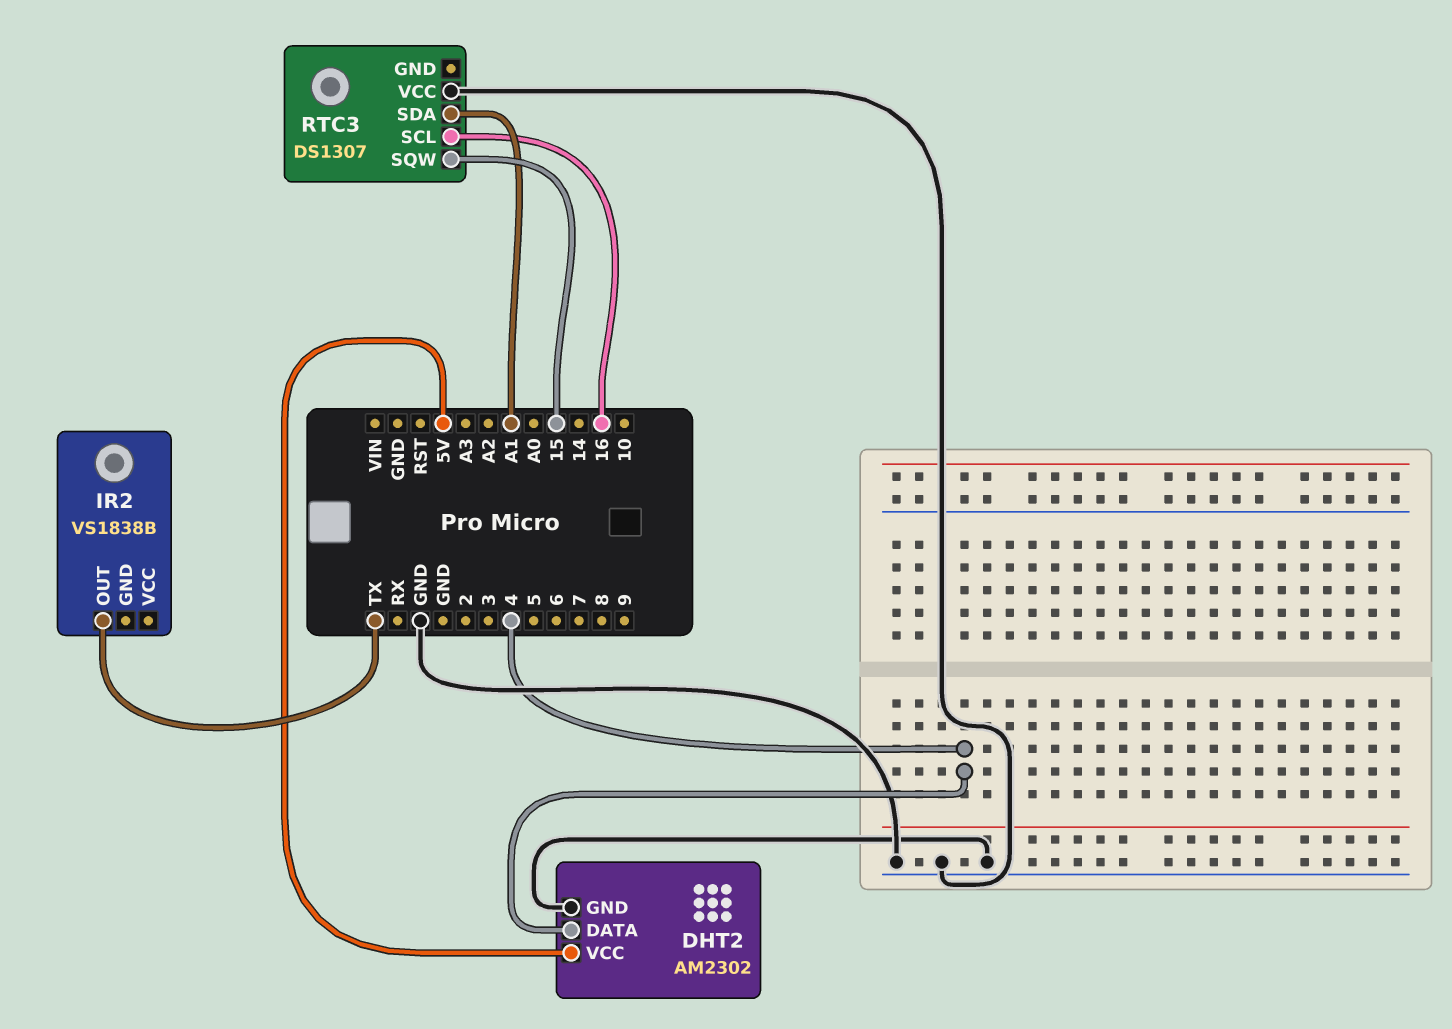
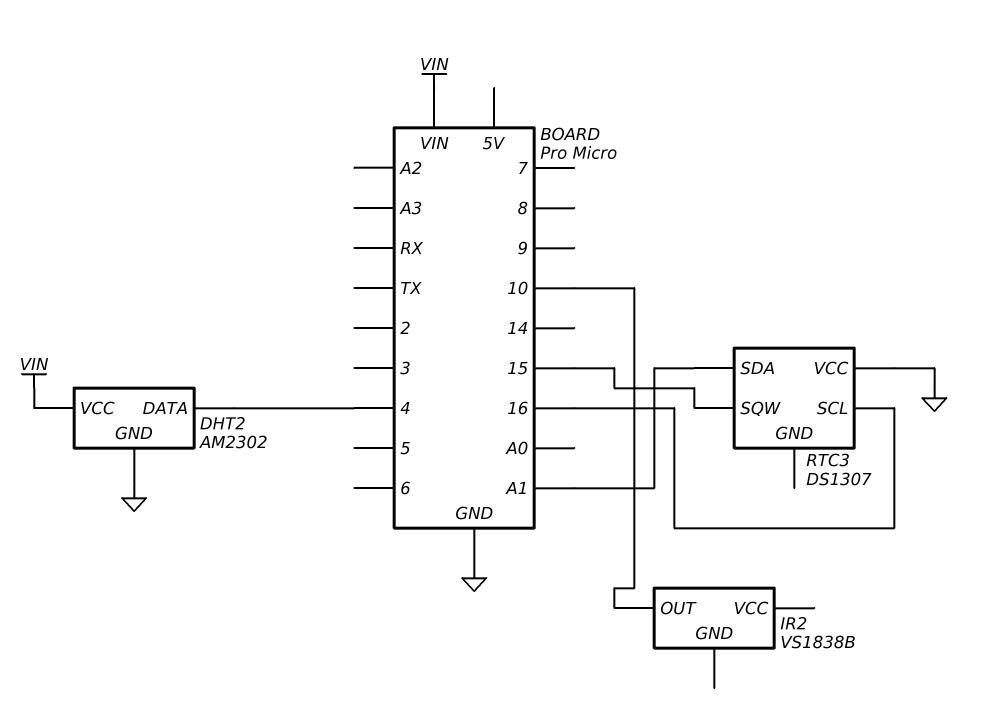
DHT2 pin VCC: 5V -> VIN
IR2 pin OUT: TX -> 10

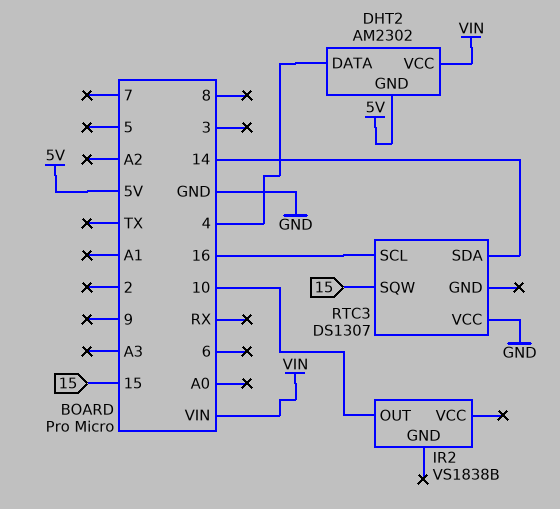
DHT2 pin GND: GND -> 5V
RTC3 pin SDA: A1 -> 14

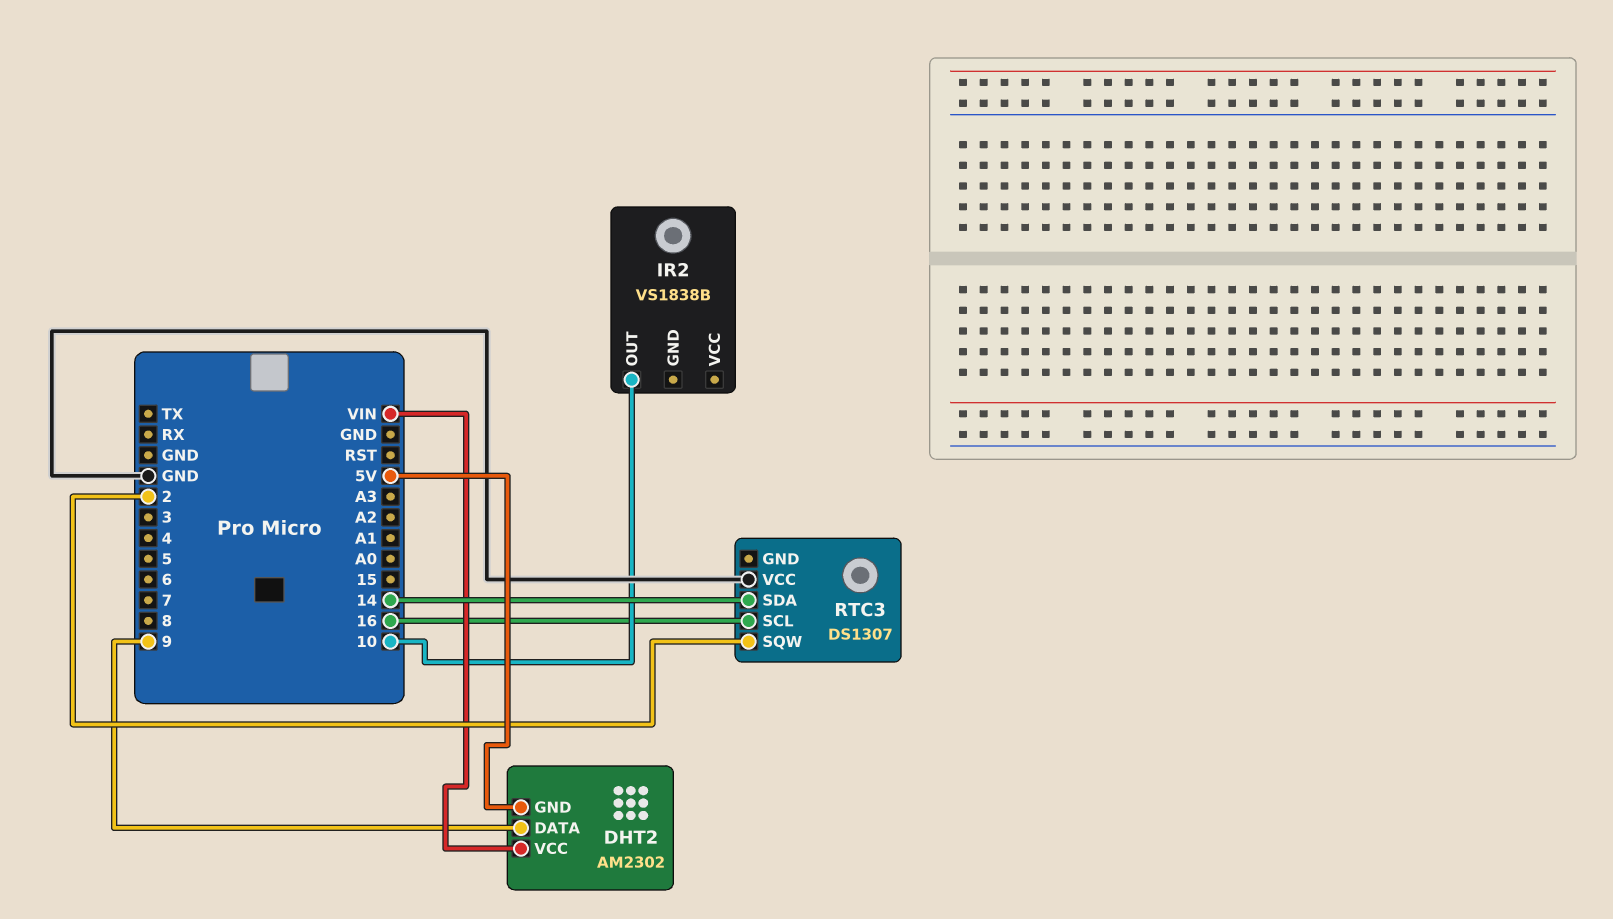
DHT2 pin DATA: 4 -> 9
RTC3 pin SQW: 15 -> 2

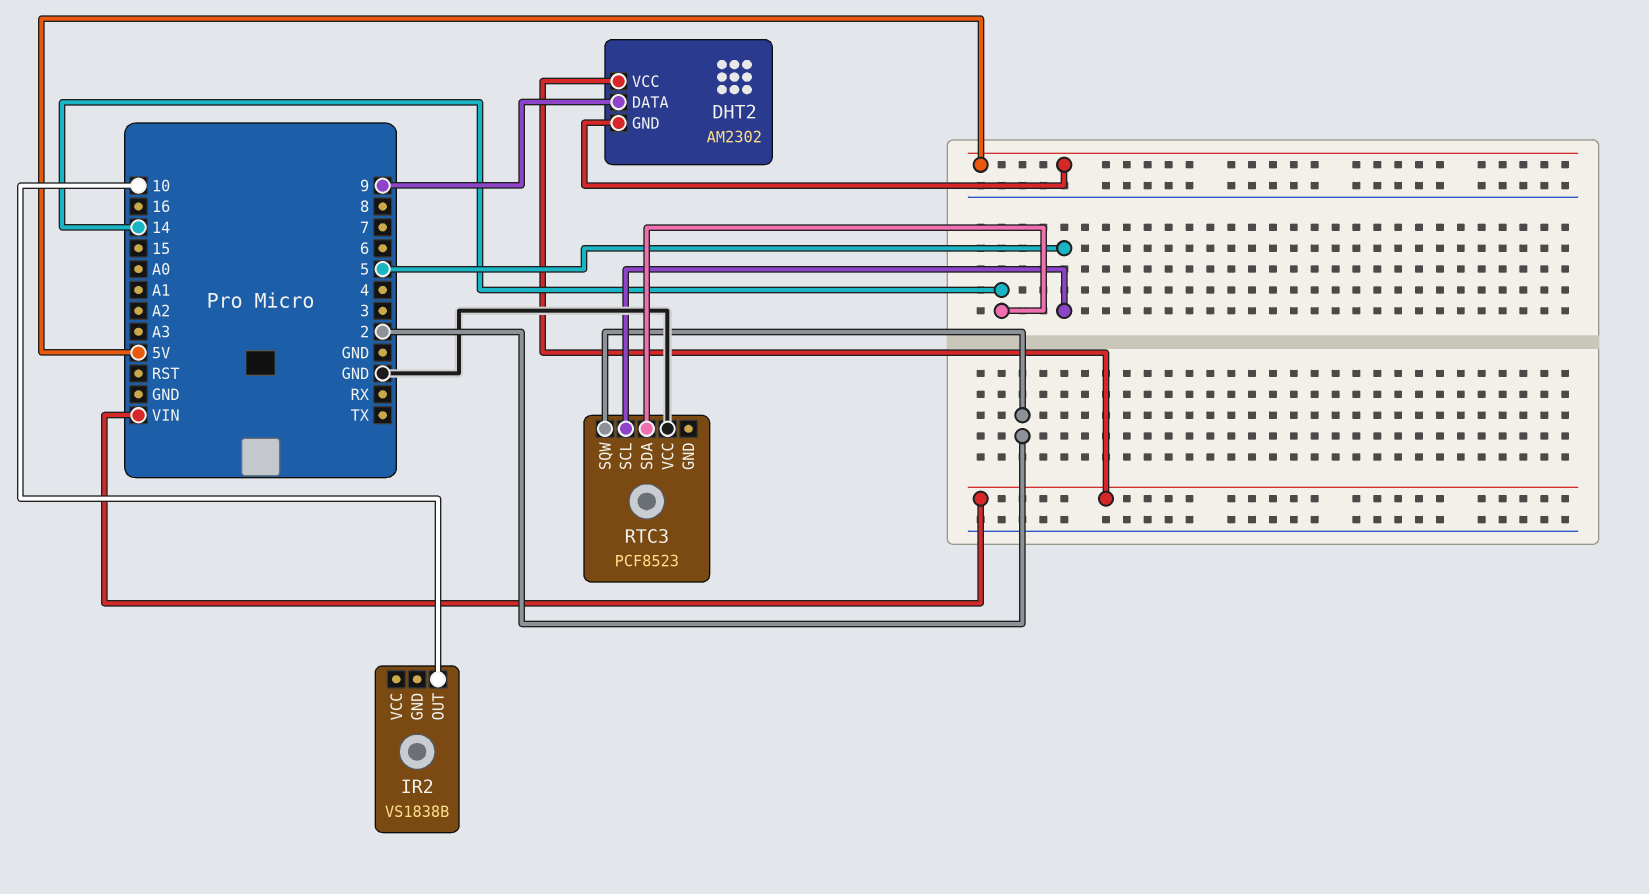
RTC3: DS1307 -> PCF8523
RTC3 pin SCL: 16 -> 5

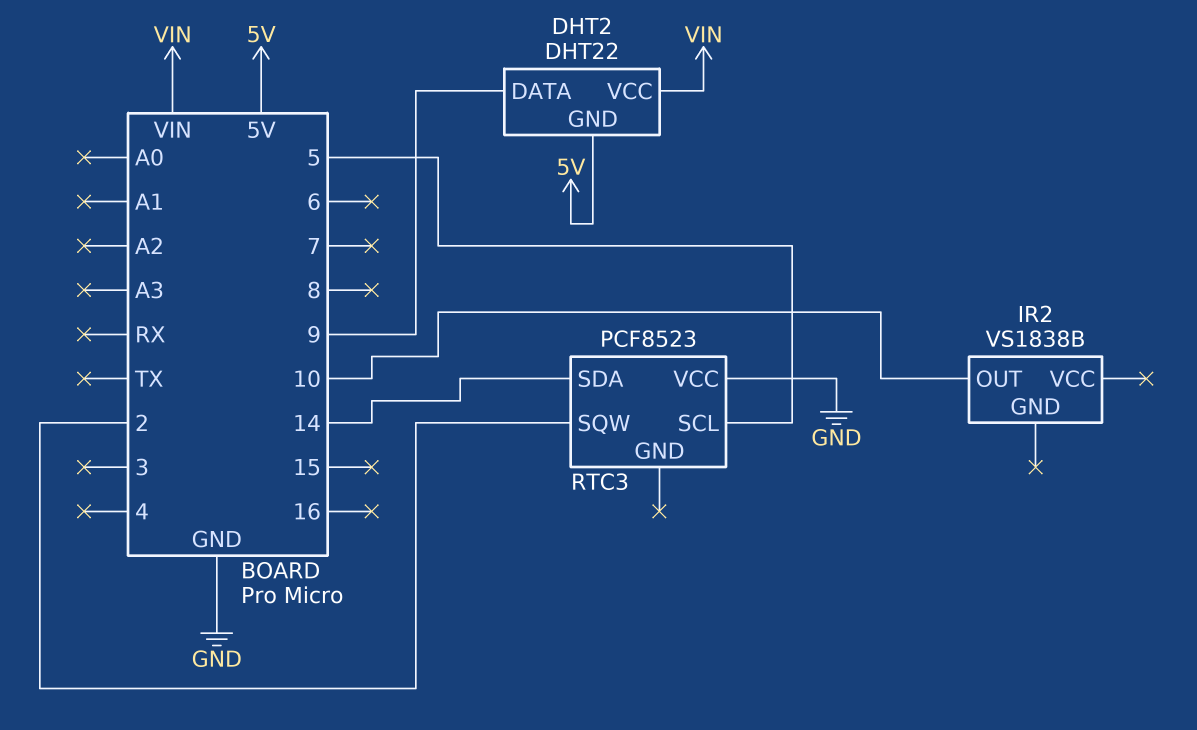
DHT2: AM2302 -> DHT22

